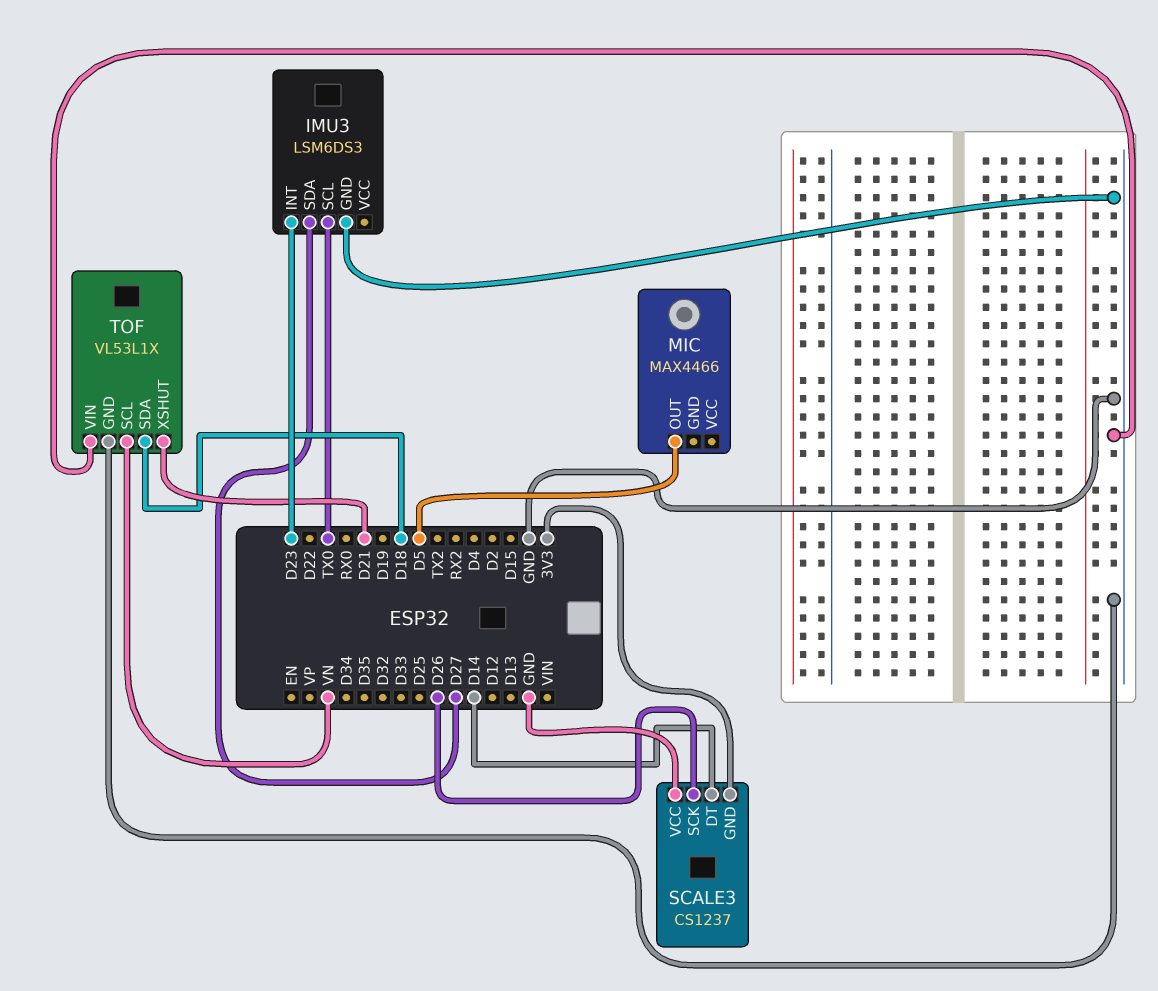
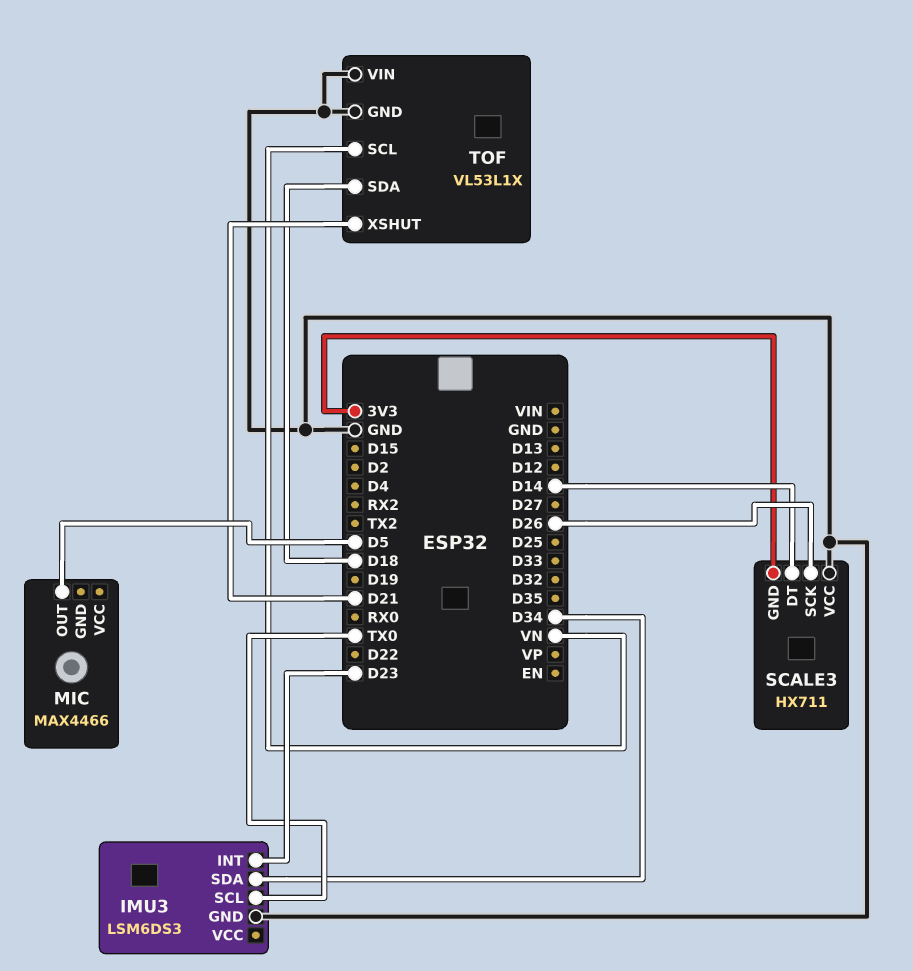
IMU3 pin SDA: D27 -> D34
SCALE3: CS1237 -> HX711

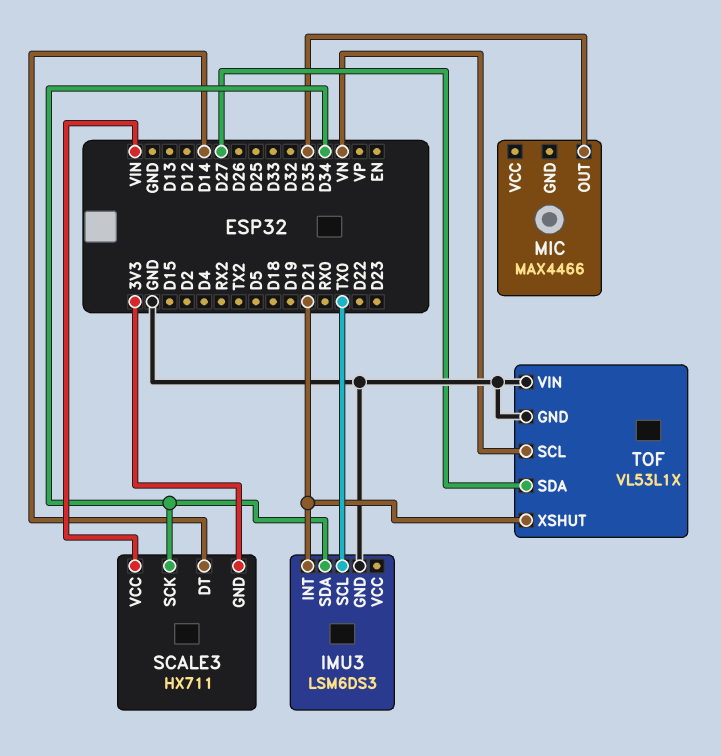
IMU3 pin INT: D23 -> D21
MIC pin OUT: D5 -> D35
SCALE3 pin SCK: D26 -> D34
SCALE3 pin VCC: GND -> VIN
TOF pin SDA: D18 -> D27

